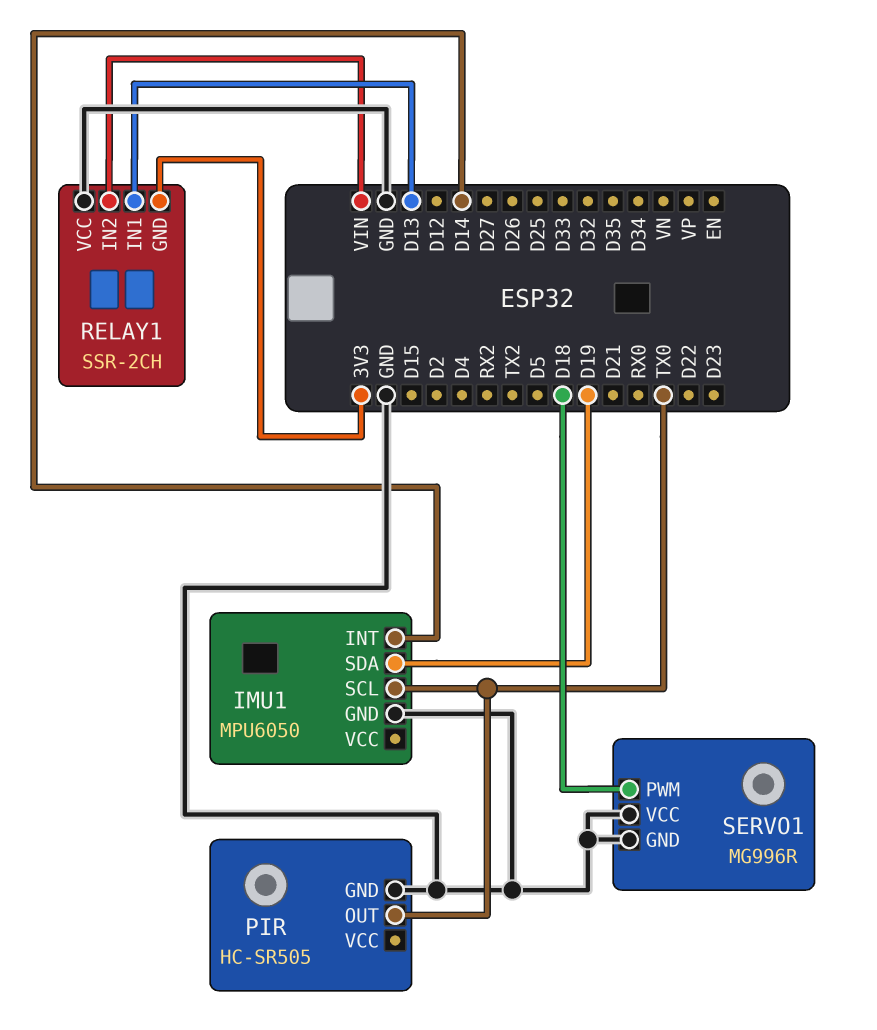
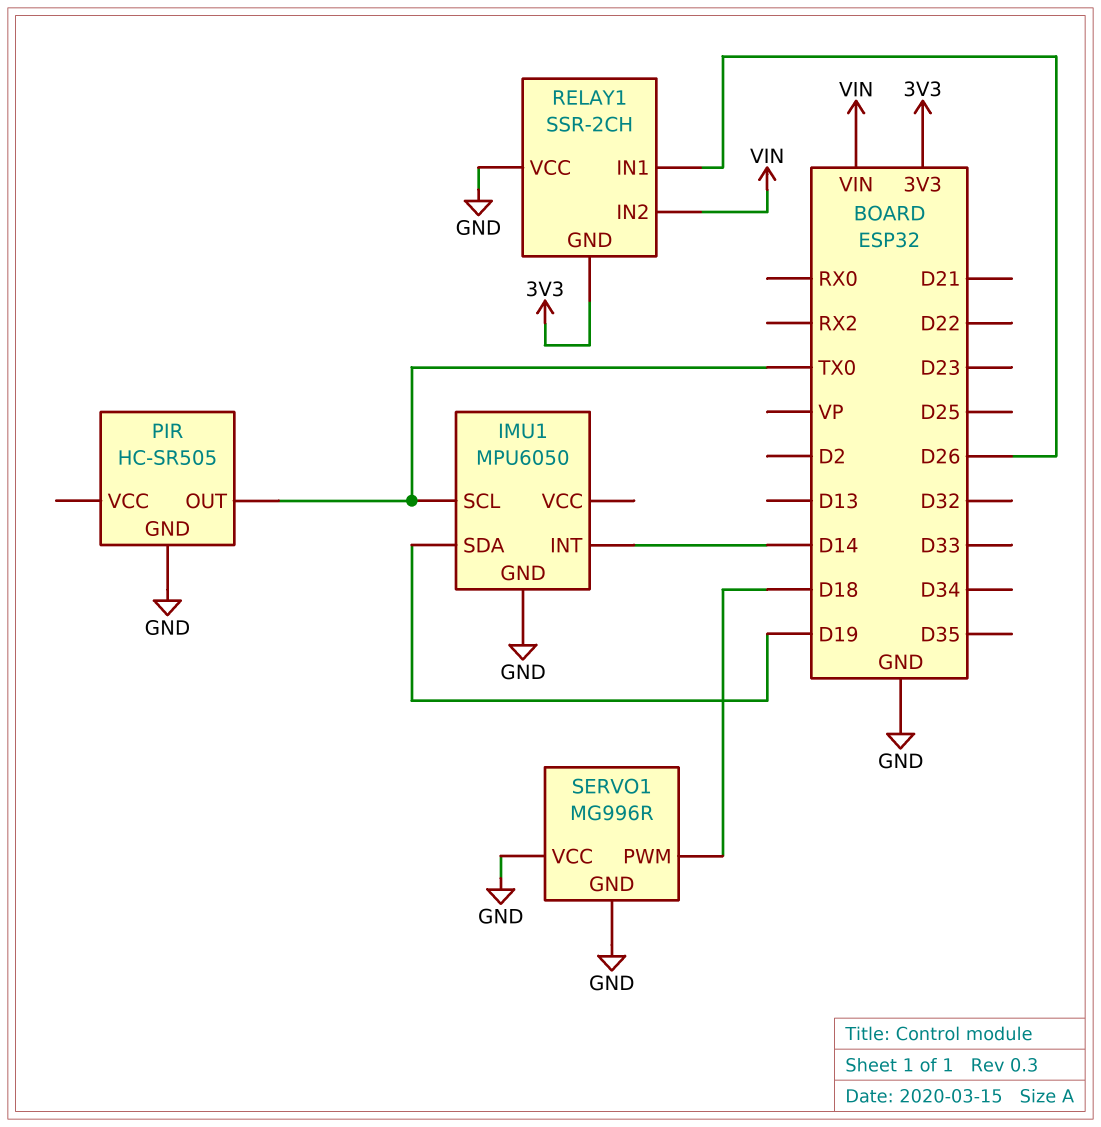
RELAY1 pin IN1: D13 -> D26

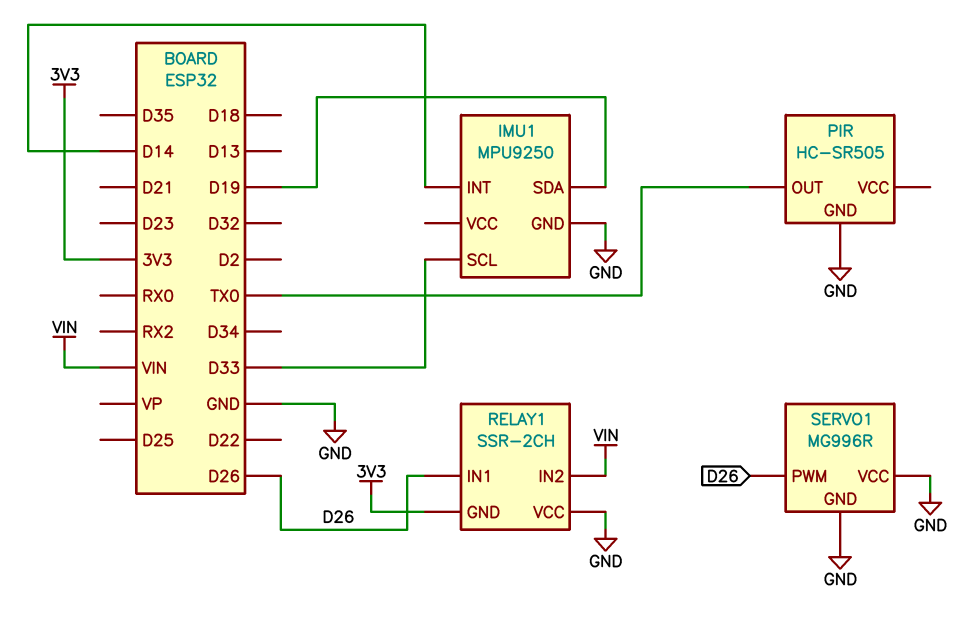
IMU1: MPU6050 -> MPU9250
IMU1 pin SCL: TX0 -> D33
SERVO1 pin PWM: D18 -> D26

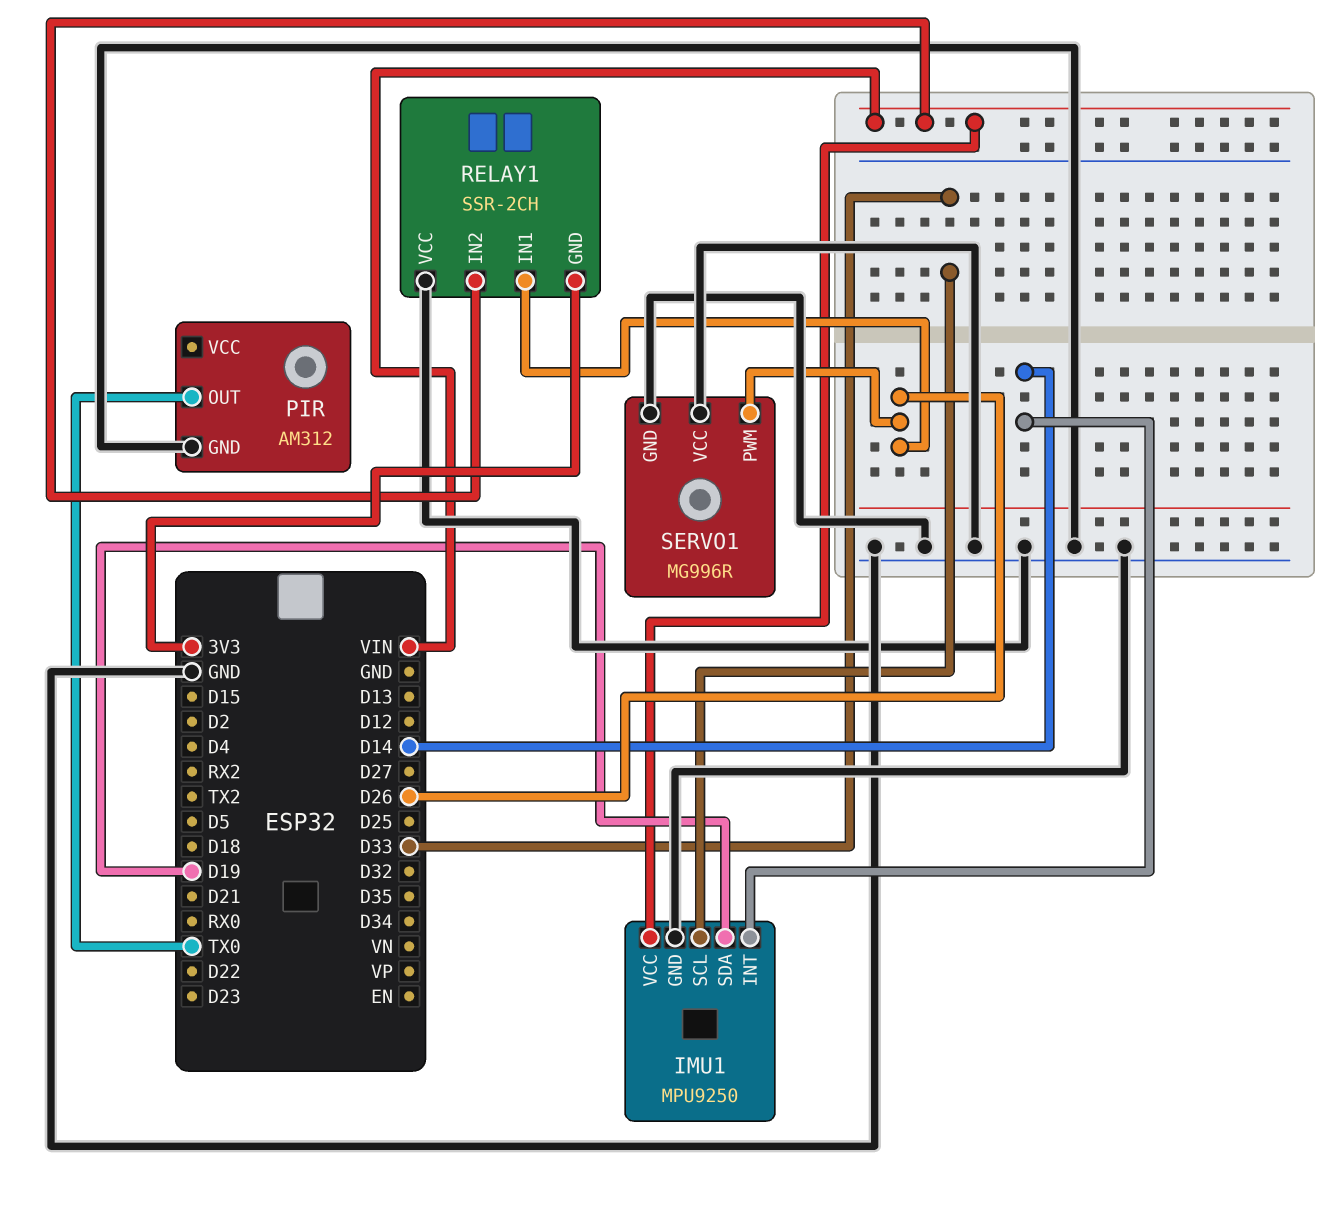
IMU1 pin VCC: none -> VIN
PIR: HC-SR505 -> AM312

